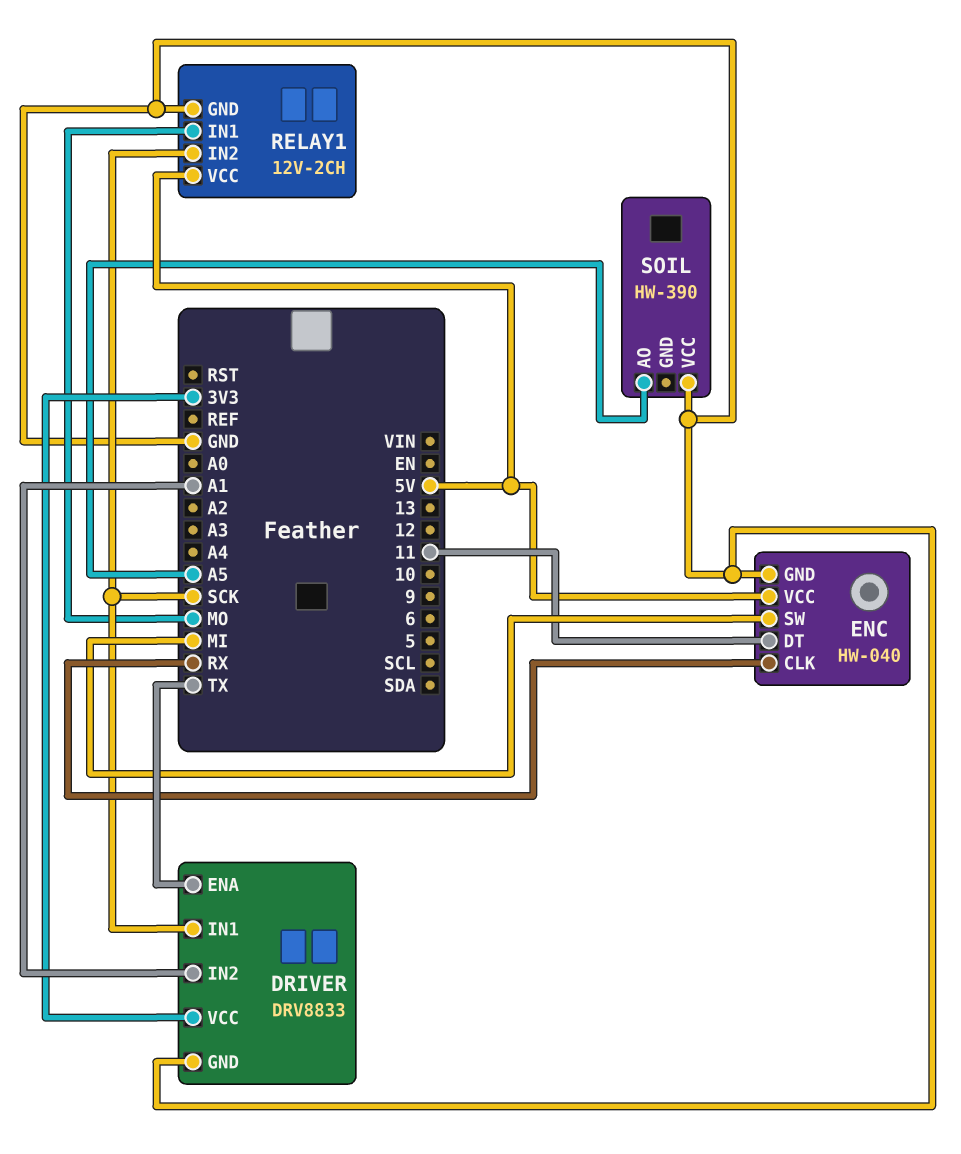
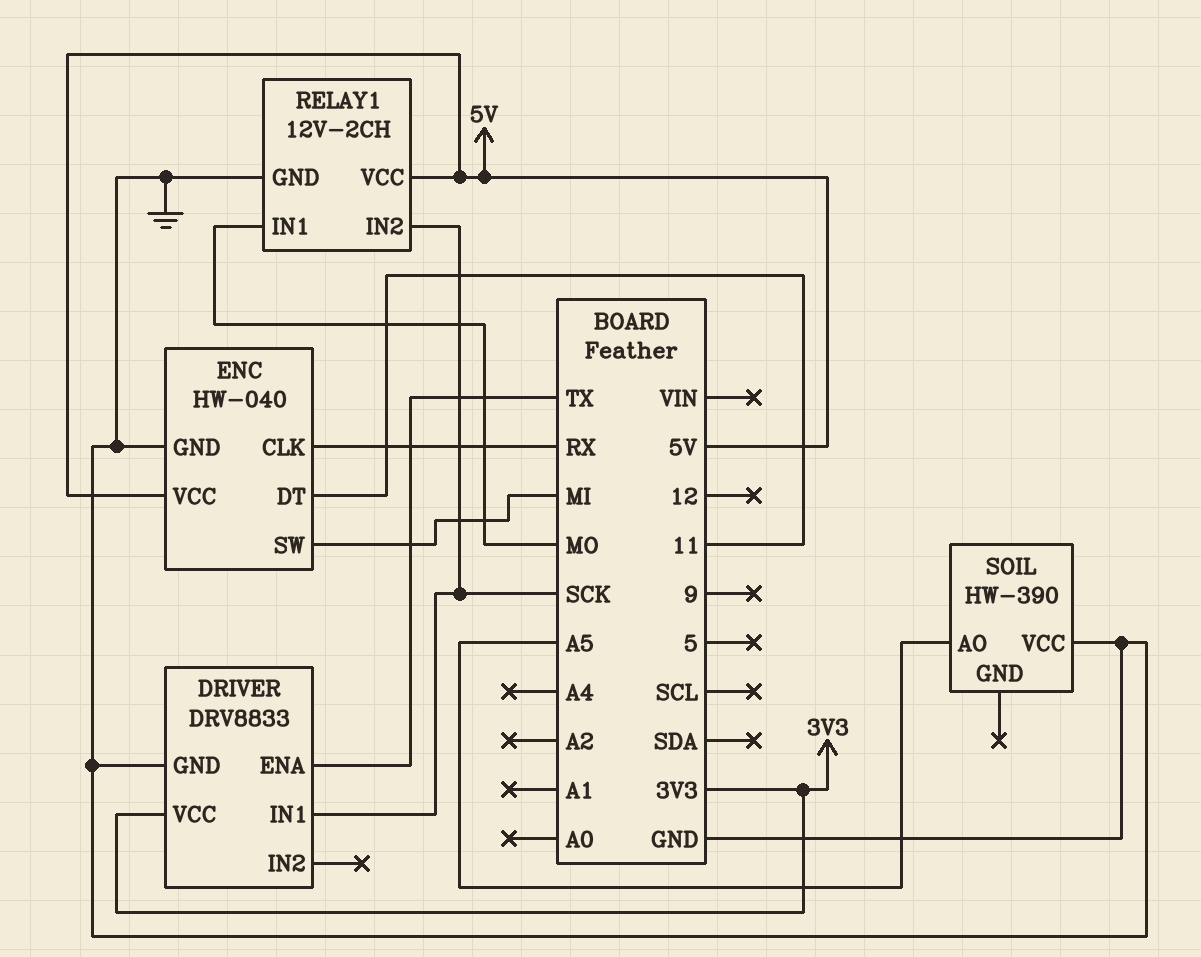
DRIVER pin IN2: A1 -> none

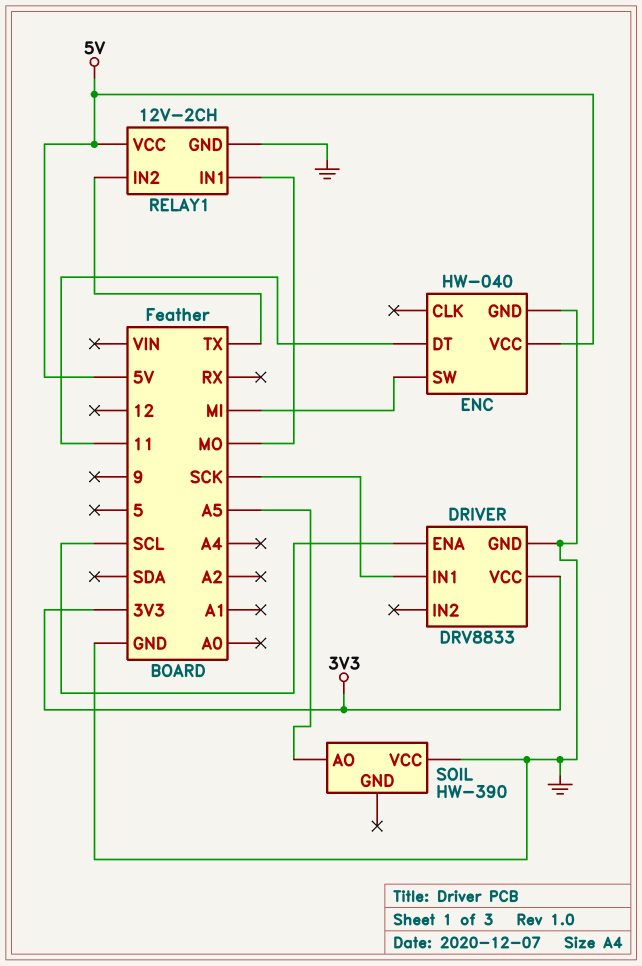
DRIVER pin ENA: TX -> SCL
ENC pin CLK: RX -> none
RELAY1 pin IN2: SCK -> TX

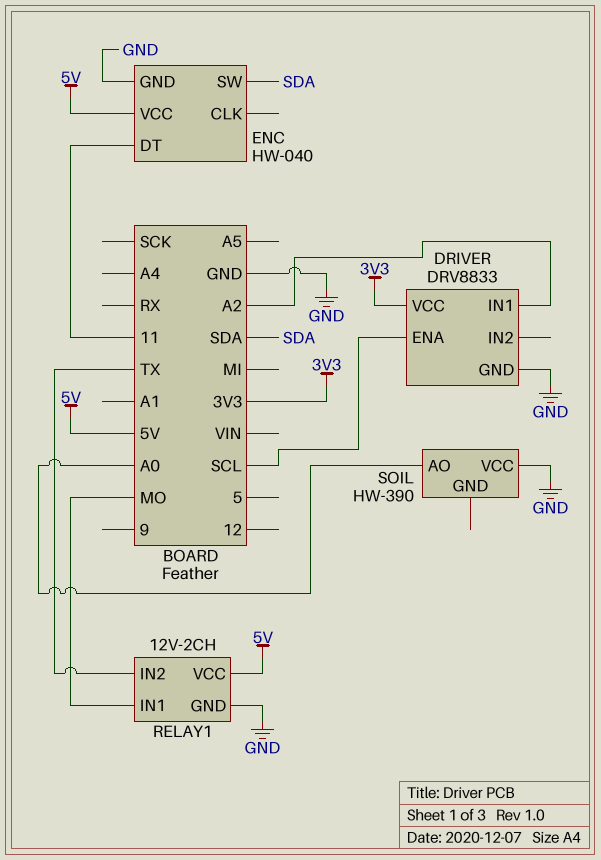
DRIVER pin IN1: SCK -> A2
ENC pin SW: MI -> SDA
SOIL pin AO: A5 -> A0

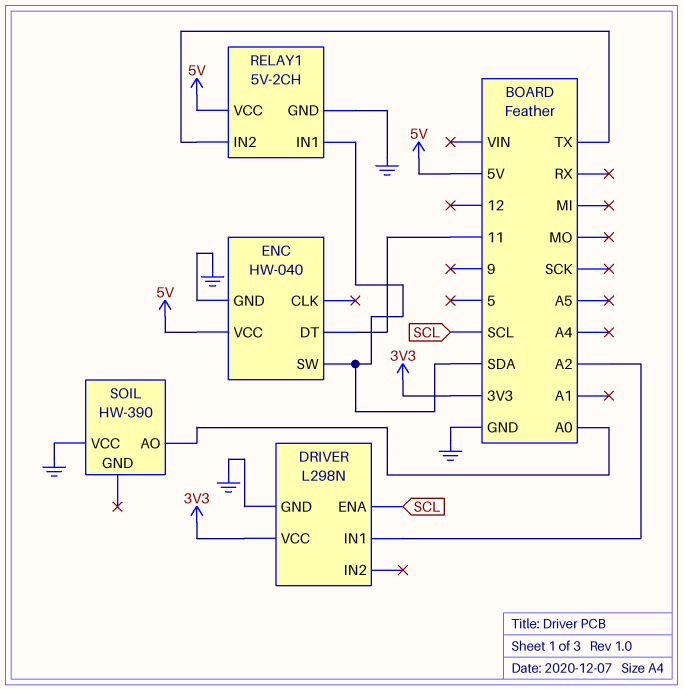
DRIVER: DRV8833 -> L298N
RELAY1: 12V-2CH -> 5V-2CH
RELAY1 pin IN1: MO -> SDA

